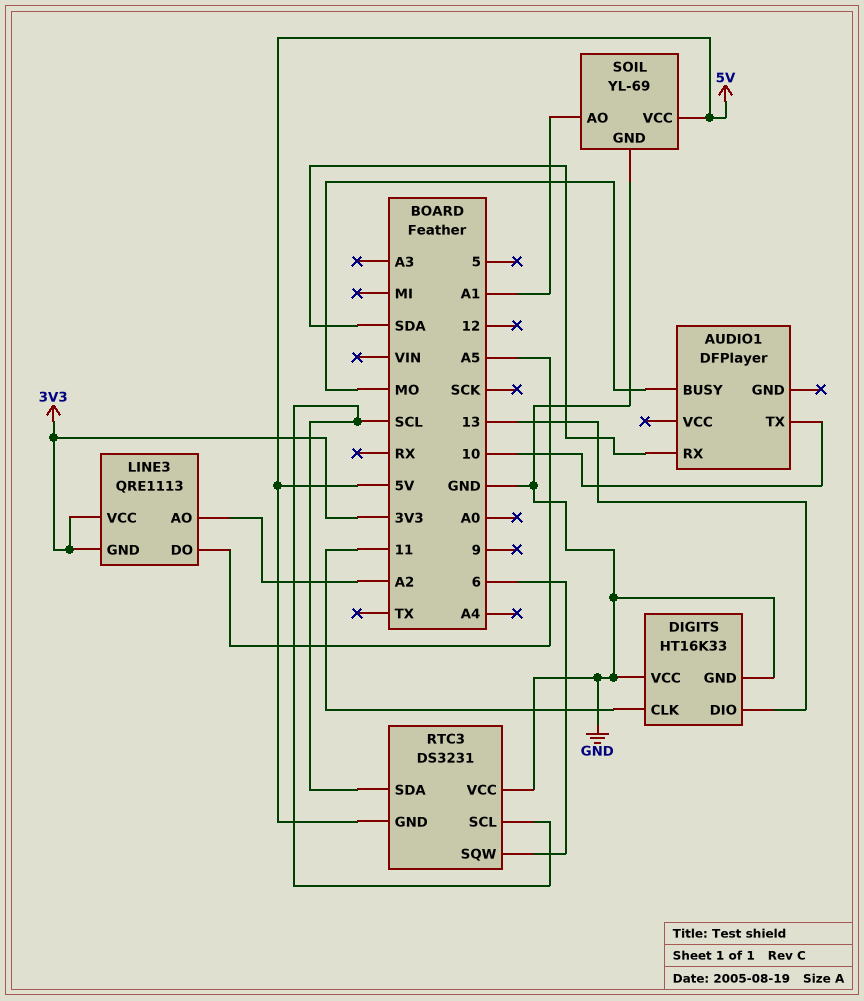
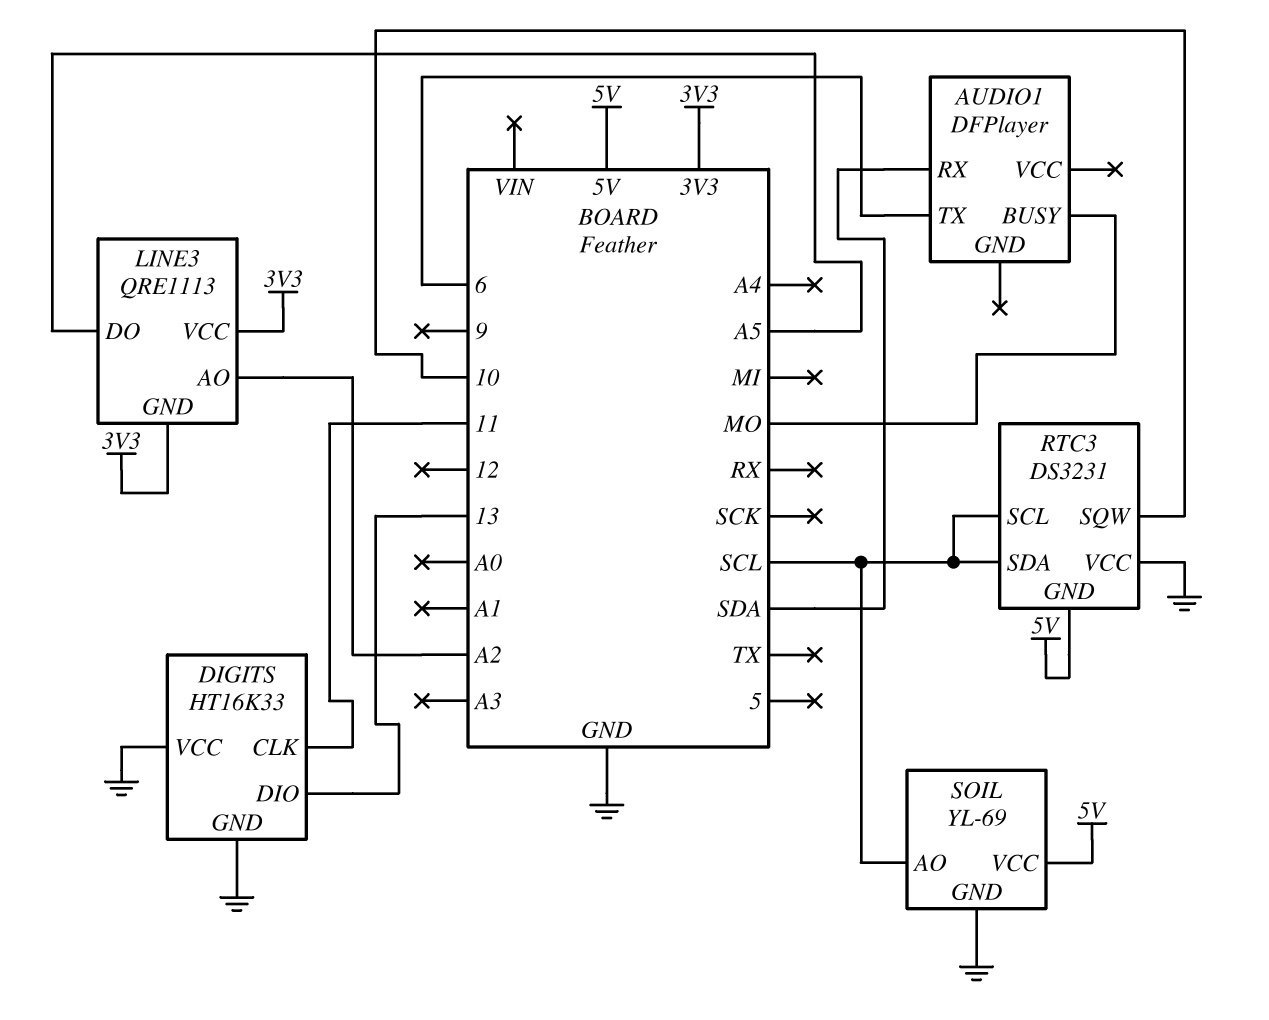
AUDIO1 pin TX: 10 -> 6
RTC3 pin SQW: 6 -> 10
SOIL pin AO: A1 -> SCL

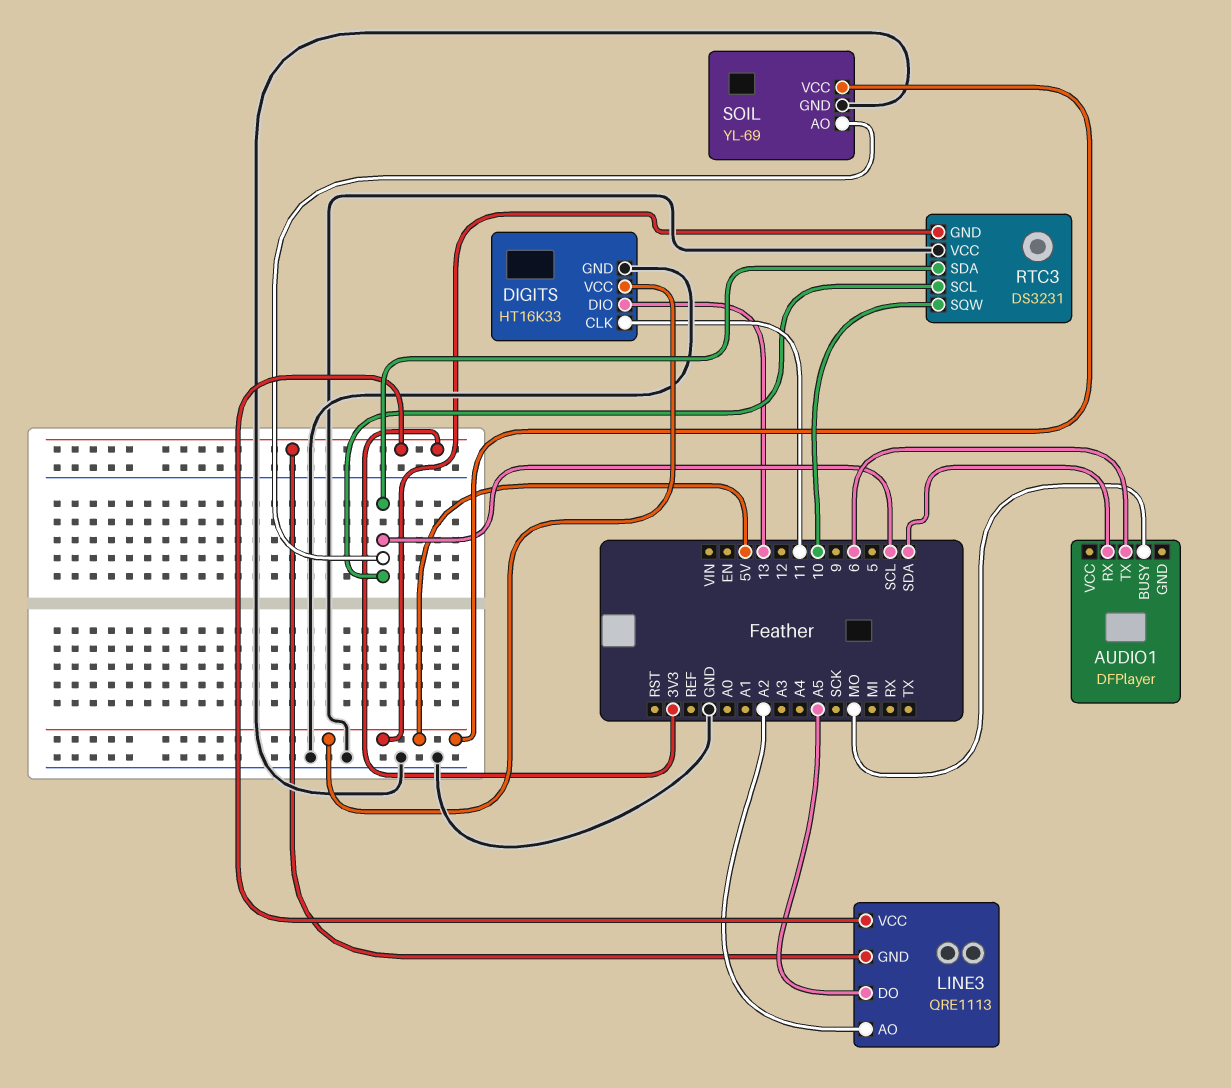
DIGITS pin VCC: GND -> 5V

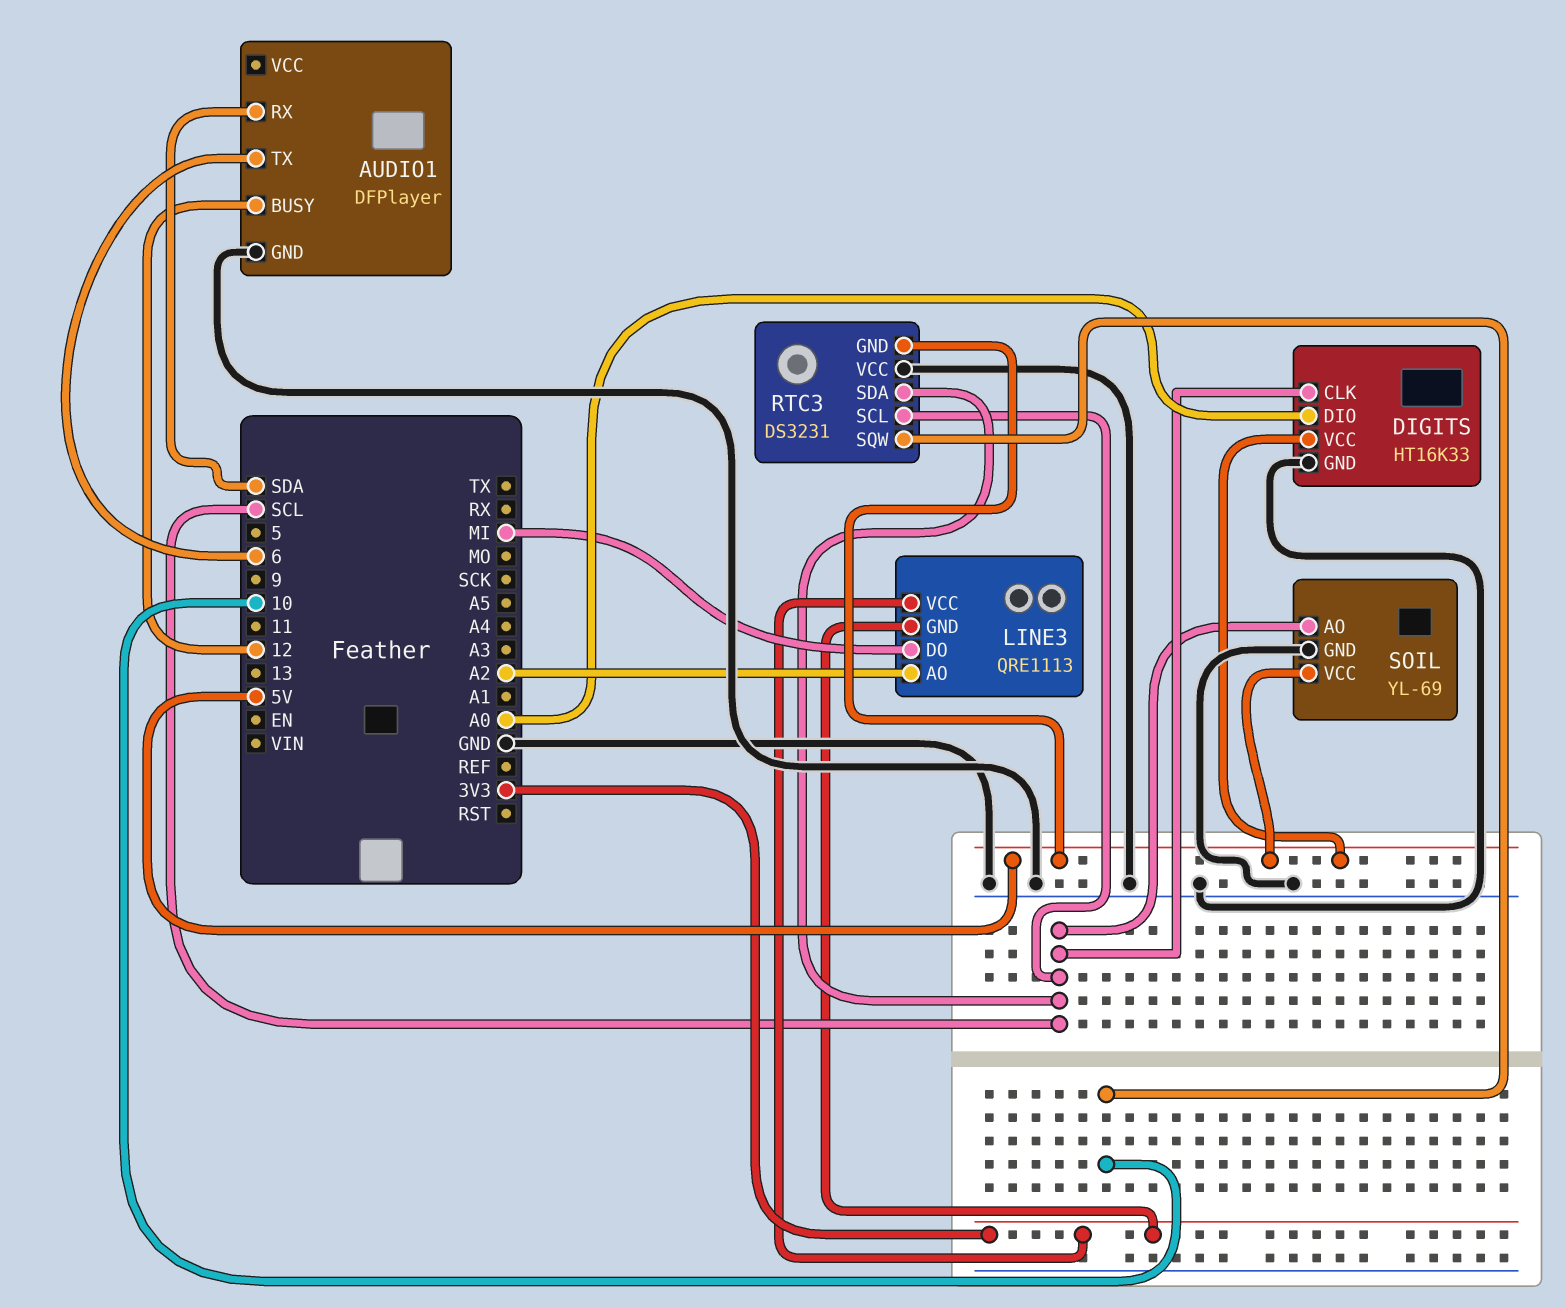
AUDIO1 pin BUSY: MO -> 12
AUDIO1 pin GND: none -> GND
DIGITS pin CLK: 11 -> SCL
DIGITS pin DIO: 13 -> A0
LINE3 pin DO: A5 -> MI

